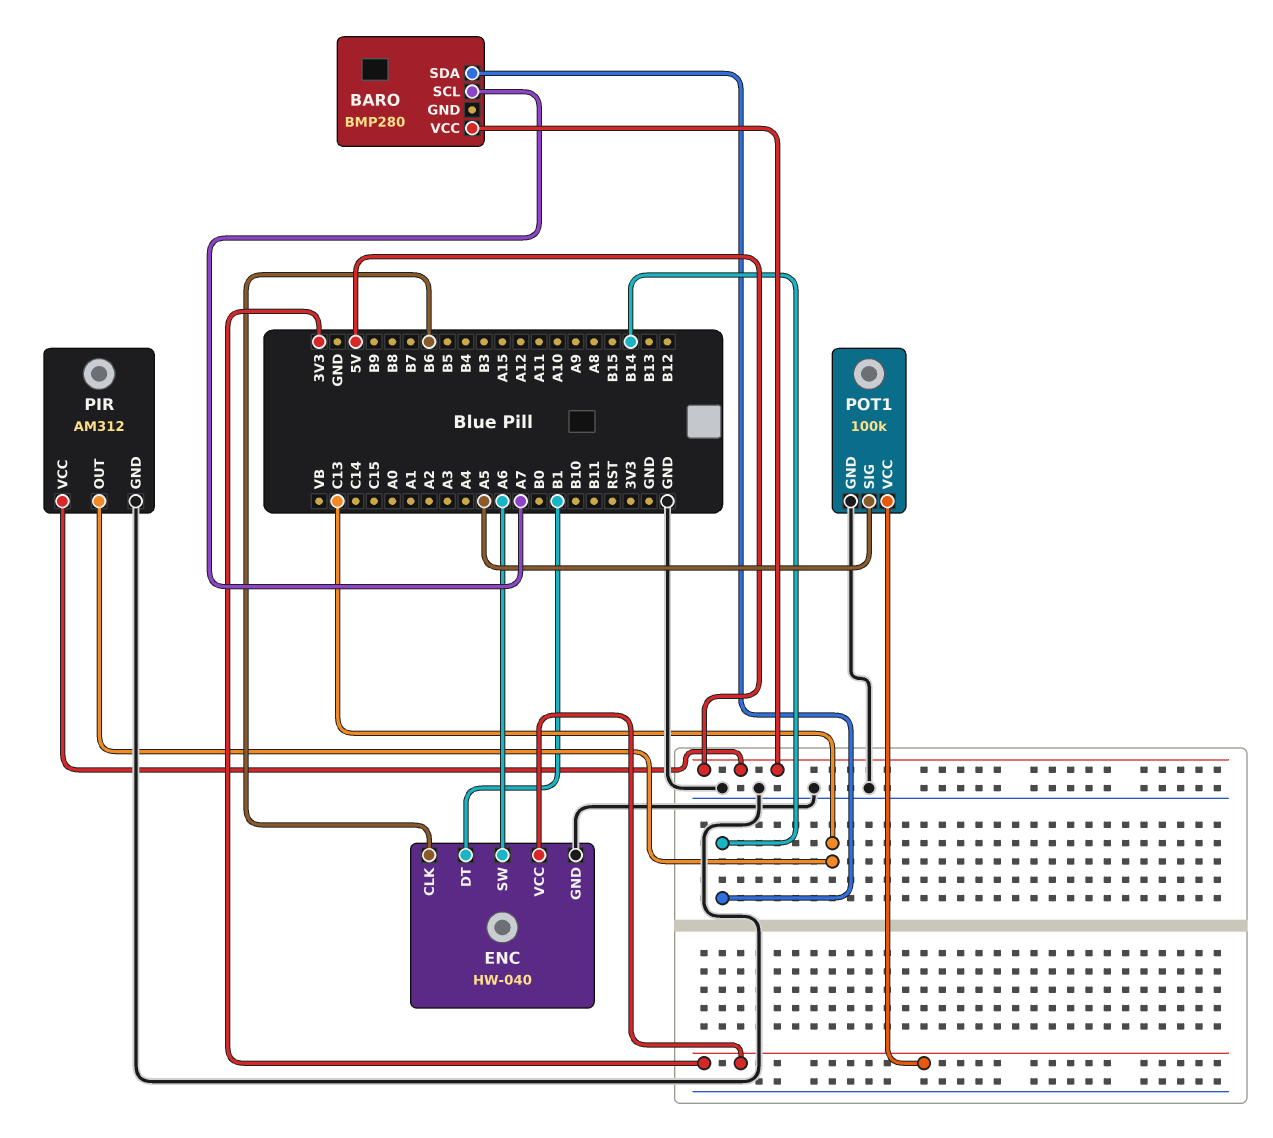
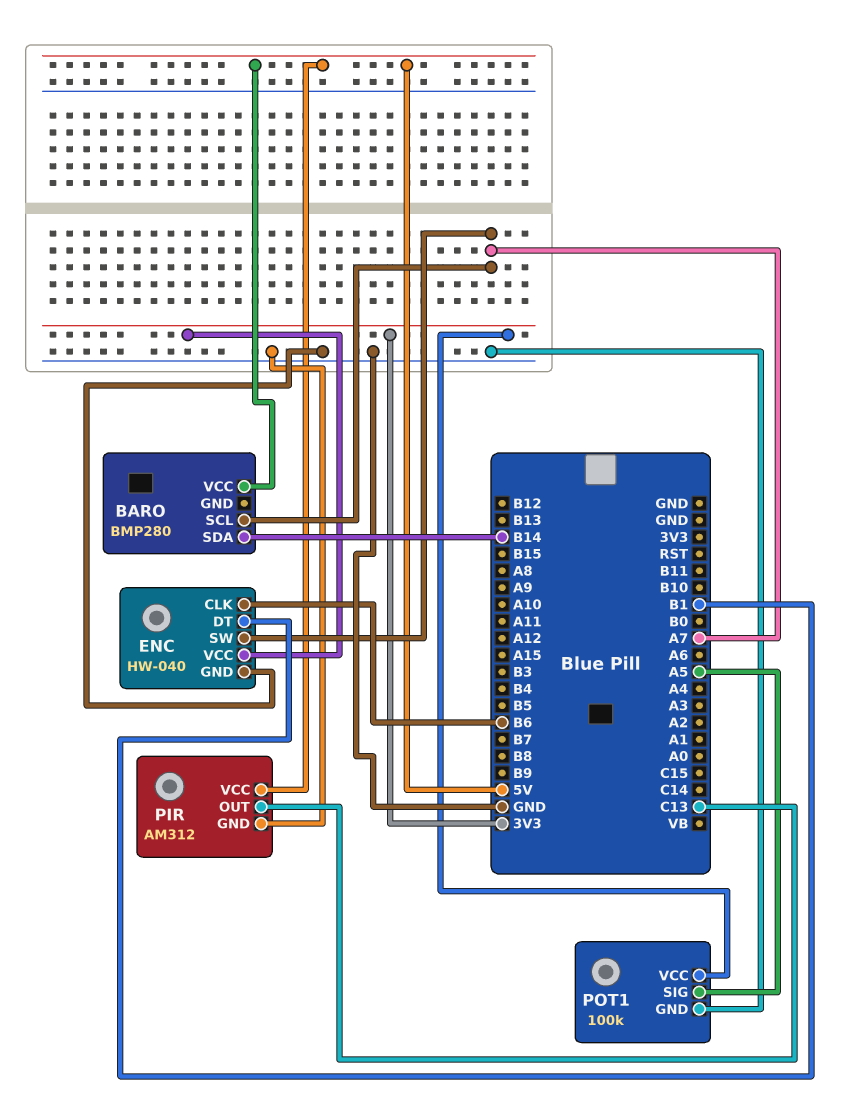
ENC pin SW: A6 -> A7

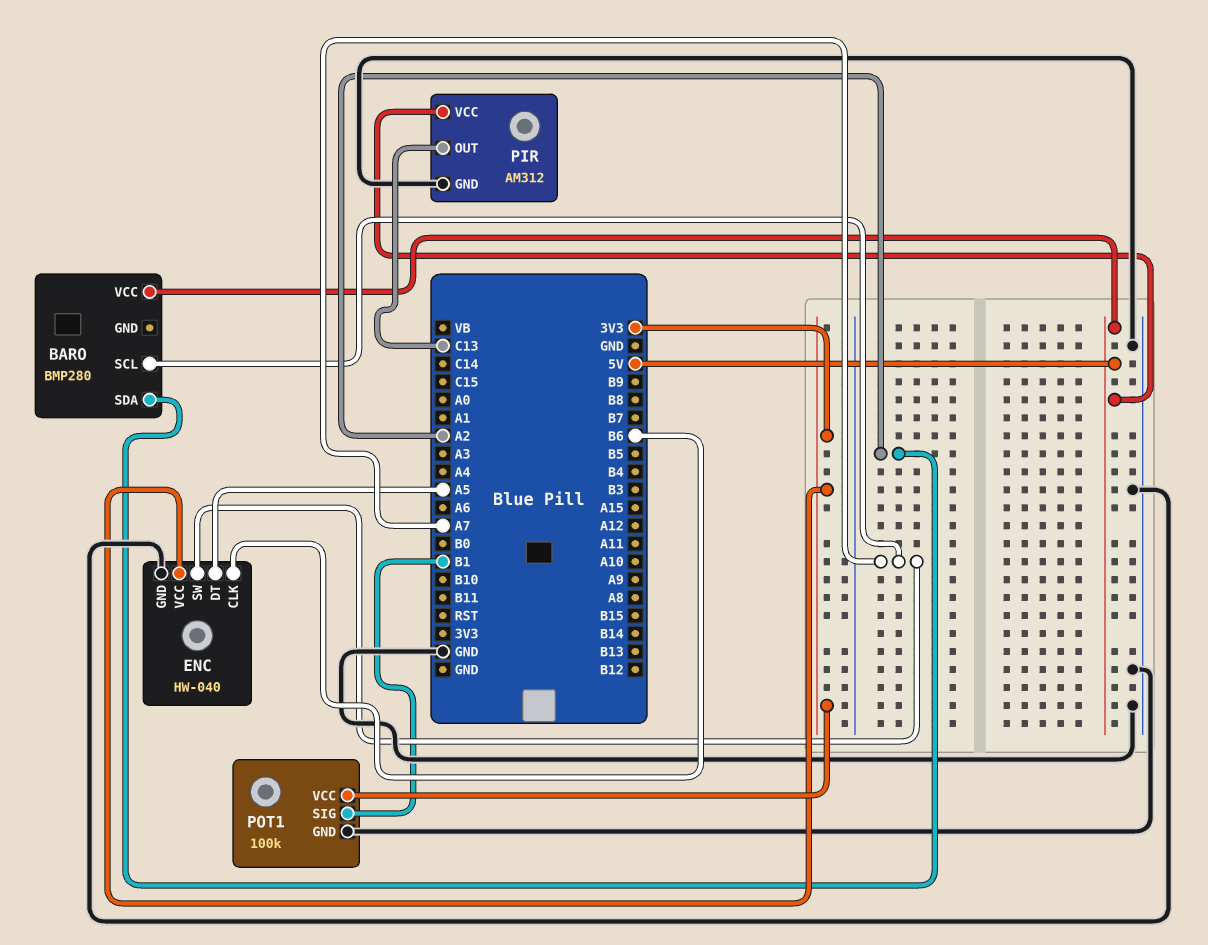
BARO pin SDA: B14 -> A2
ENC pin DT: B1 -> A5
POT1 pin SIG: A5 -> B1

